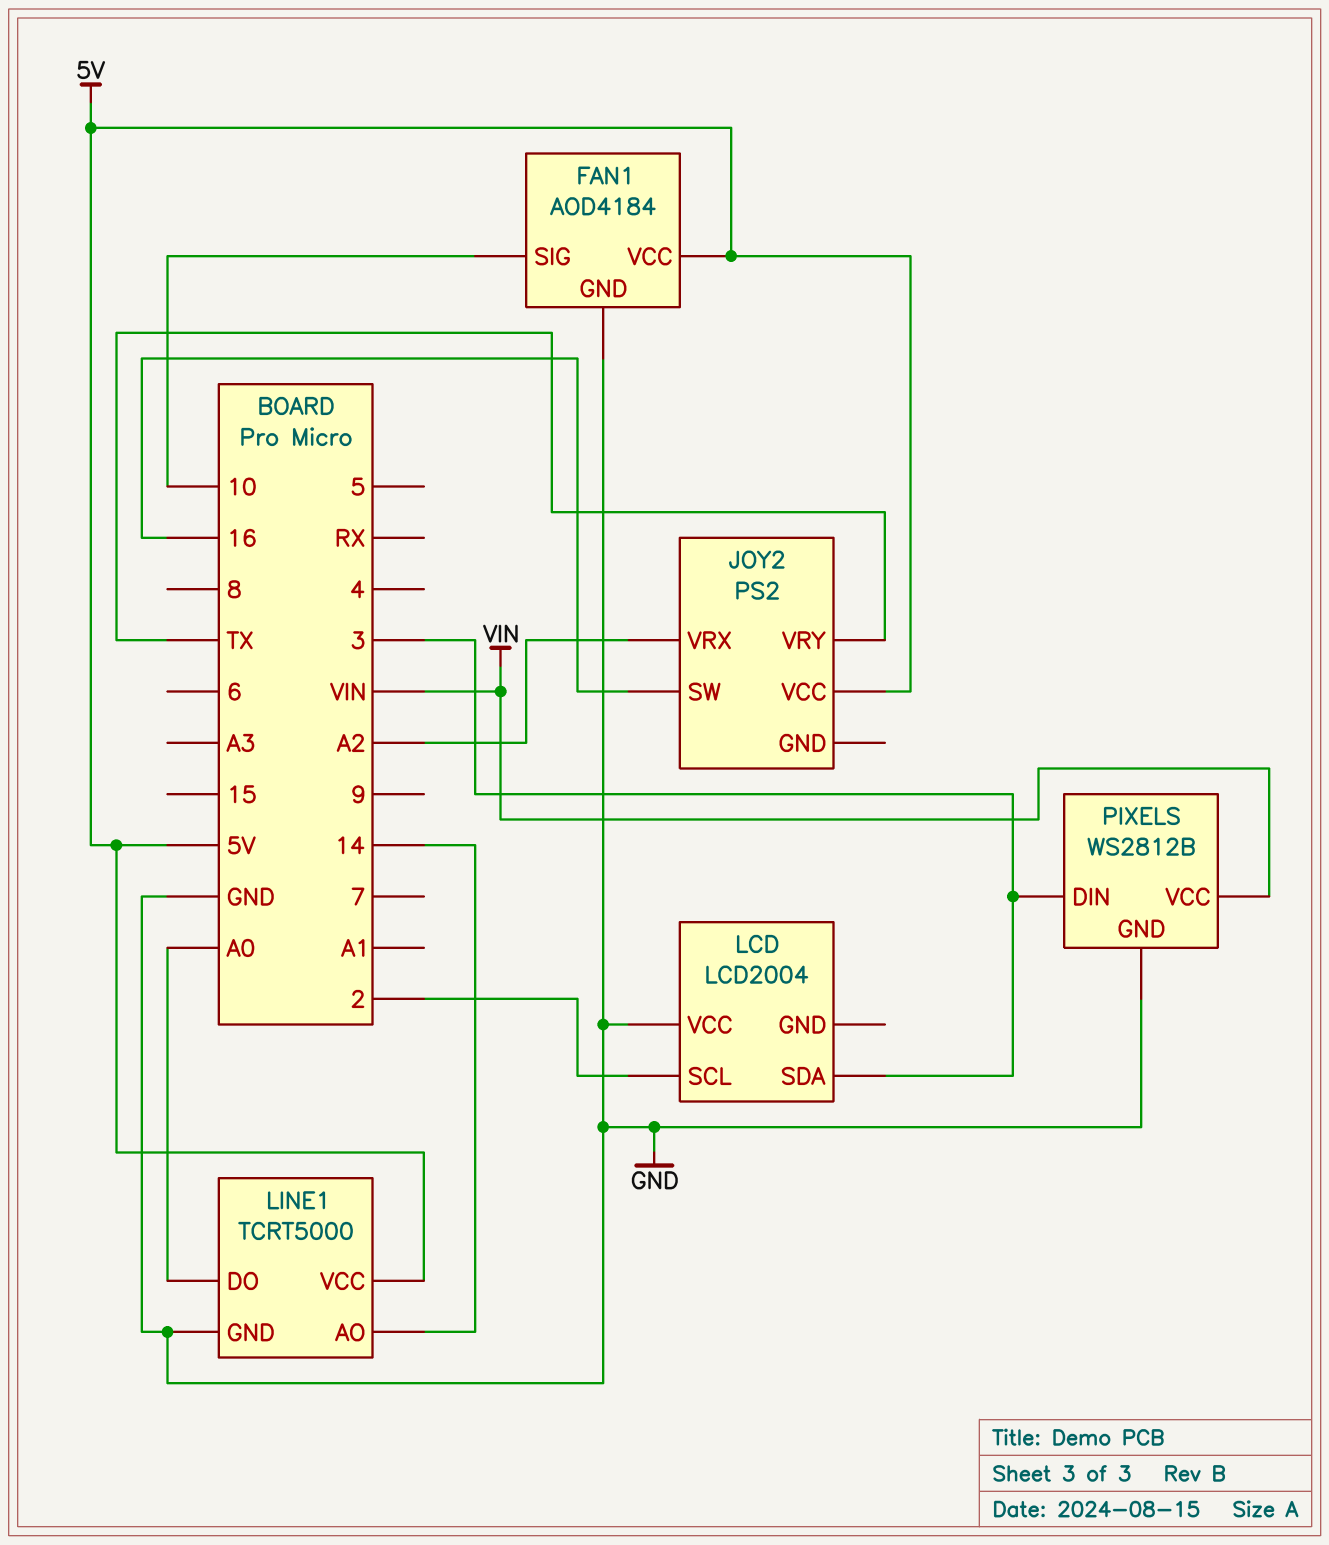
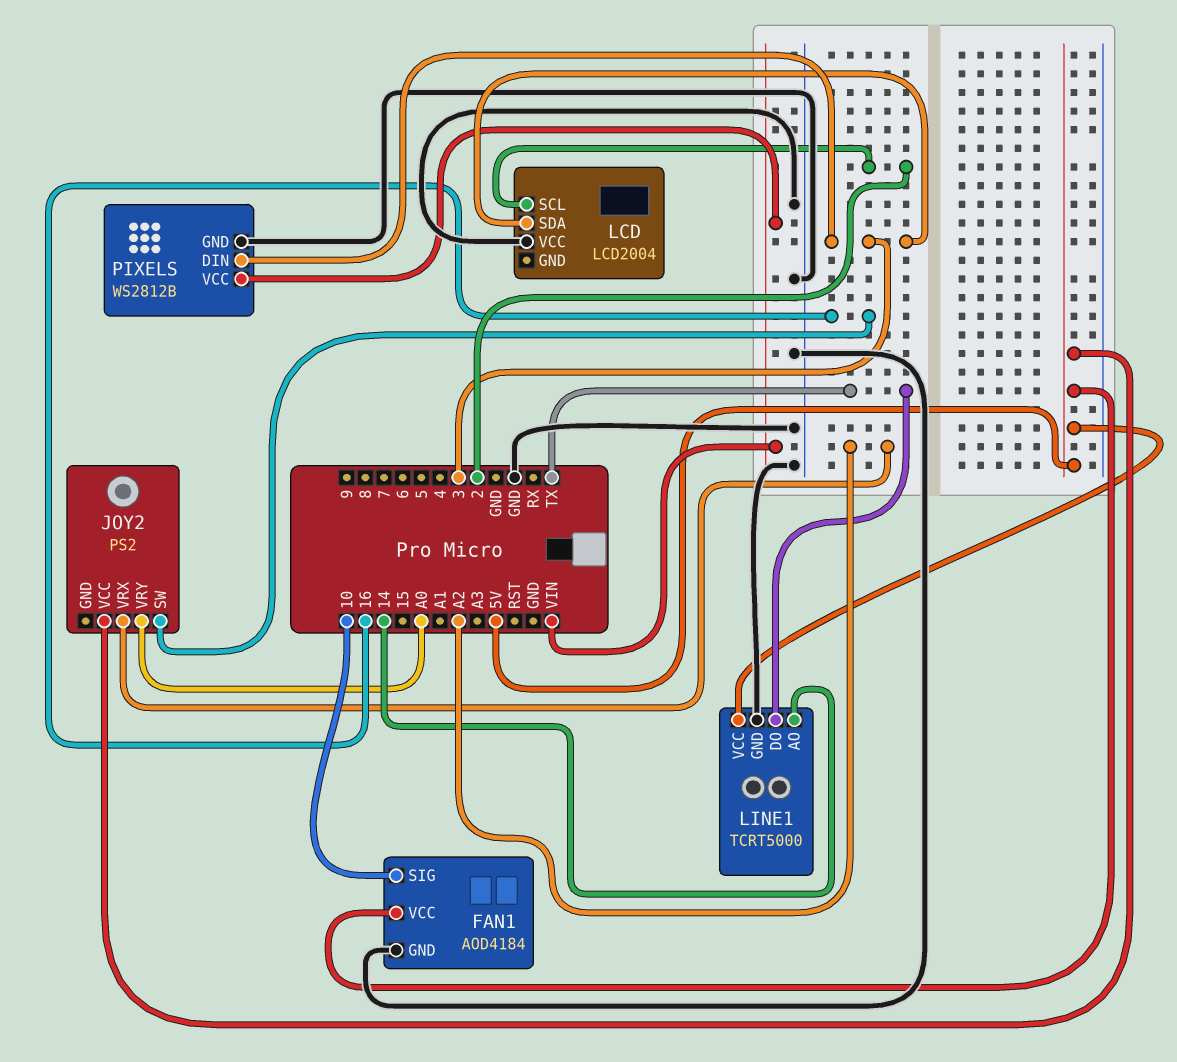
JOY2 pin VRY: TX -> A0
LINE1 pin DO: A0 -> TX

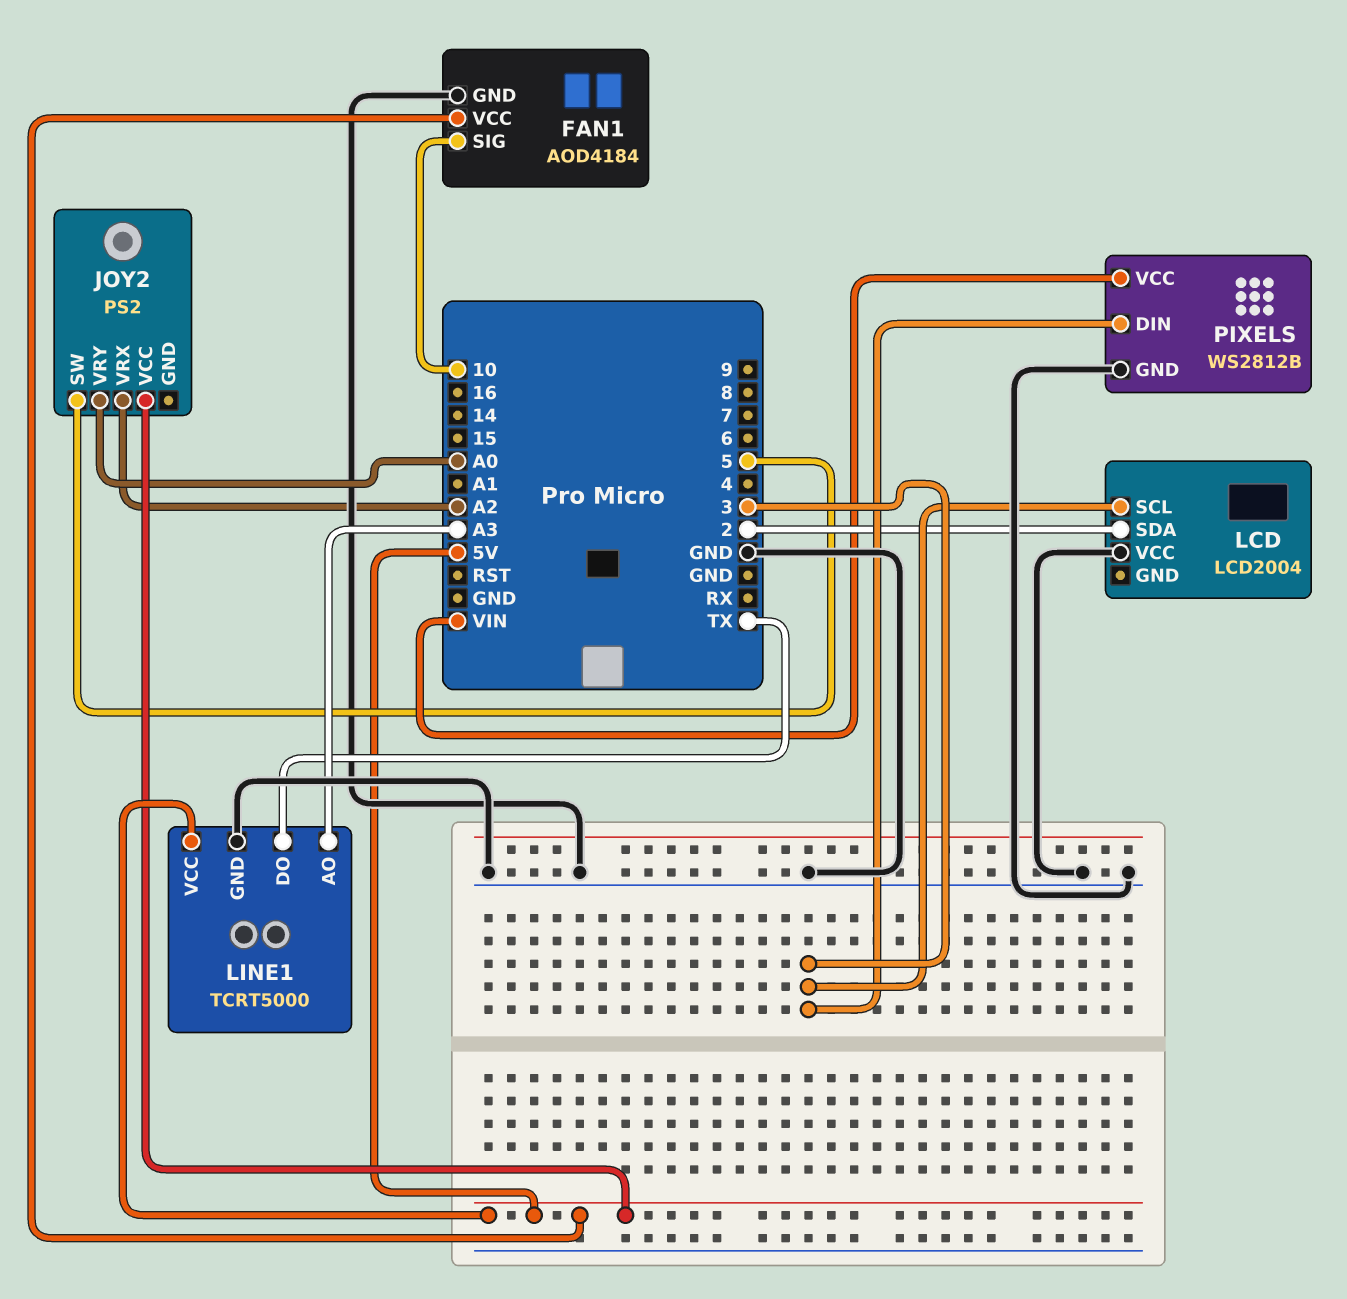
JOY2 pin SW: 16 -> 5
LCD pin SCL: 2 -> 3
LCD pin SDA: 3 -> 2
LINE1 pin AO: 14 -> A3

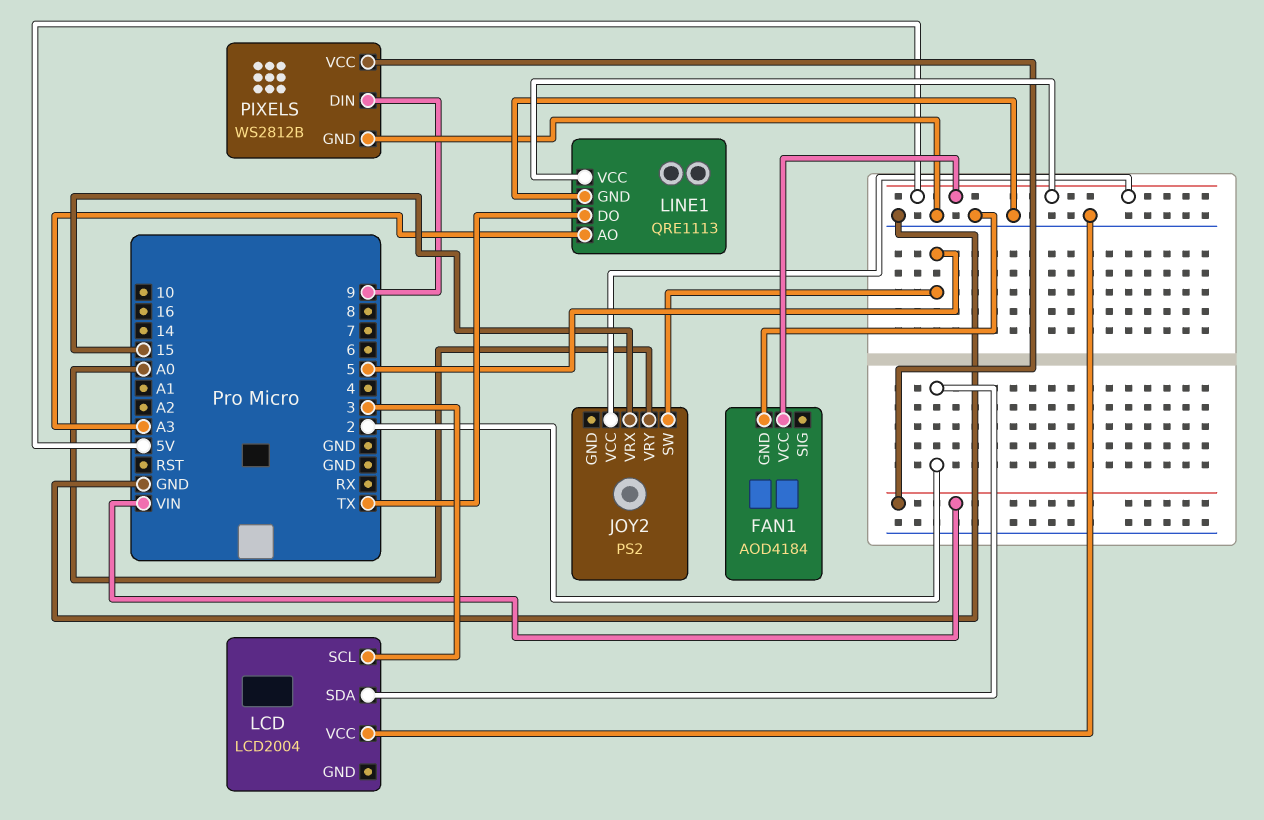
FAN1 pin SIG: 10 -> none
JOY2 pin VRX: A2 -> 15
LINE1: TCRT5000 -> QRE1113
PIXELS pin DIN: 3 -> 9

